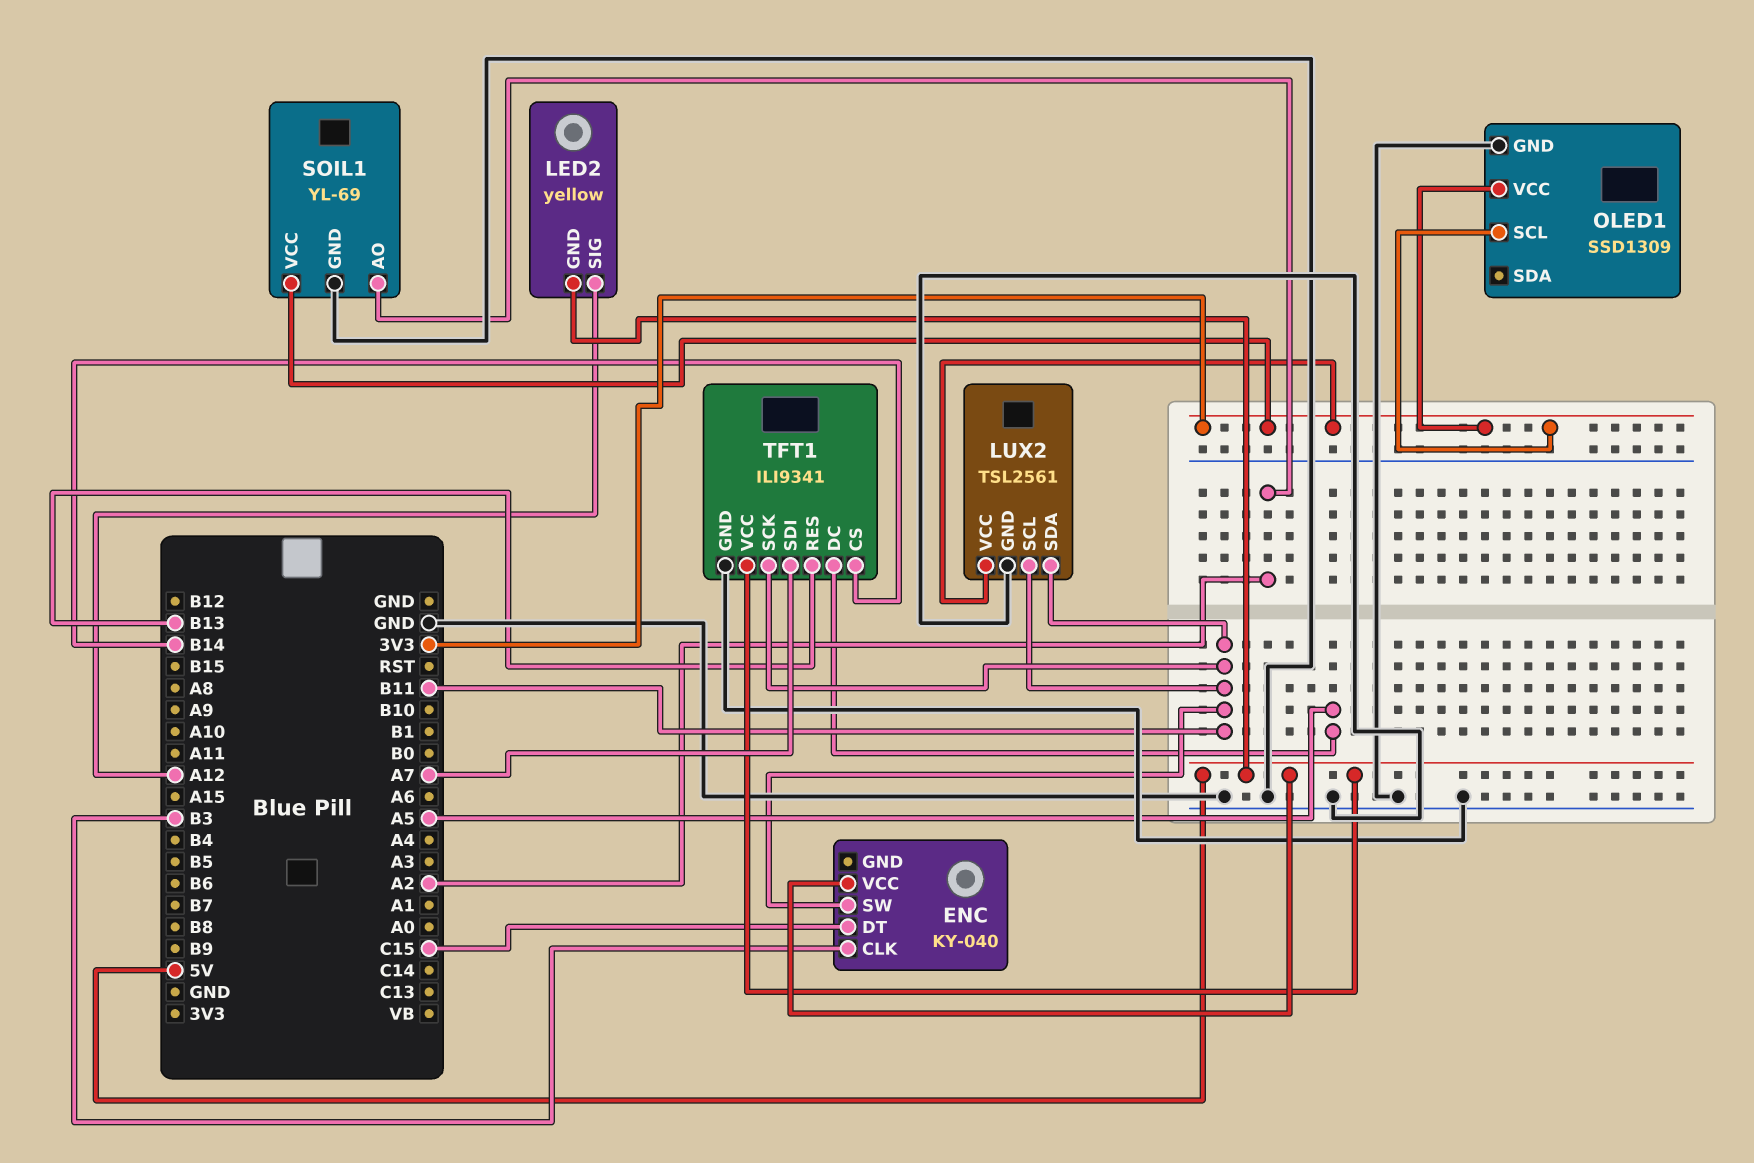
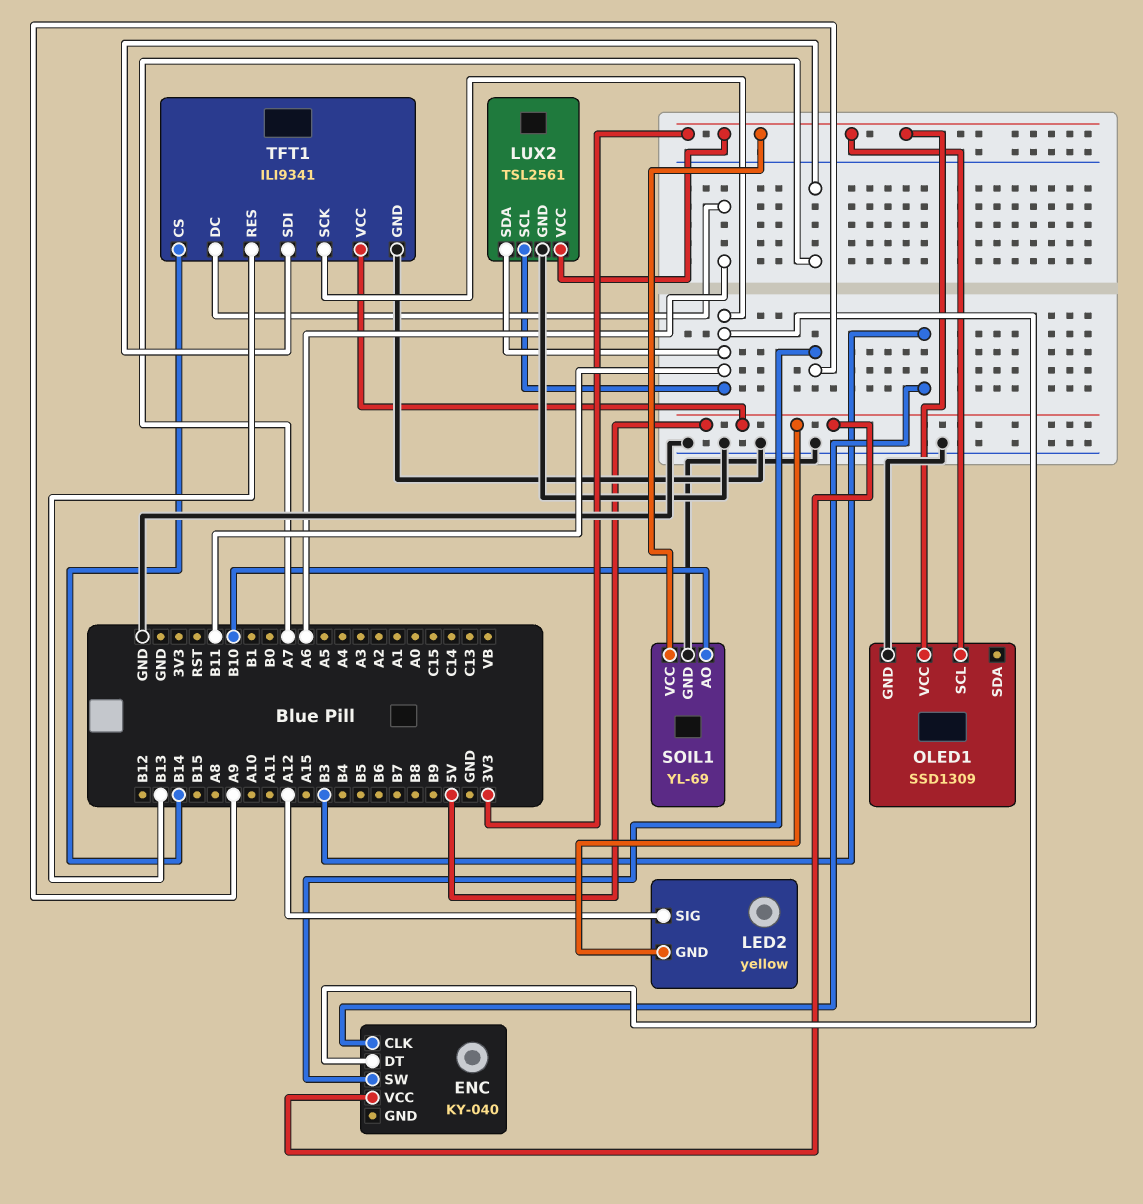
ENC pin DT: C15 -> B11
ENC pin SW: B11 -> A9
SOIL1 pin AO: A2 -> B10
TFT1 pin DC: A5 -> A6

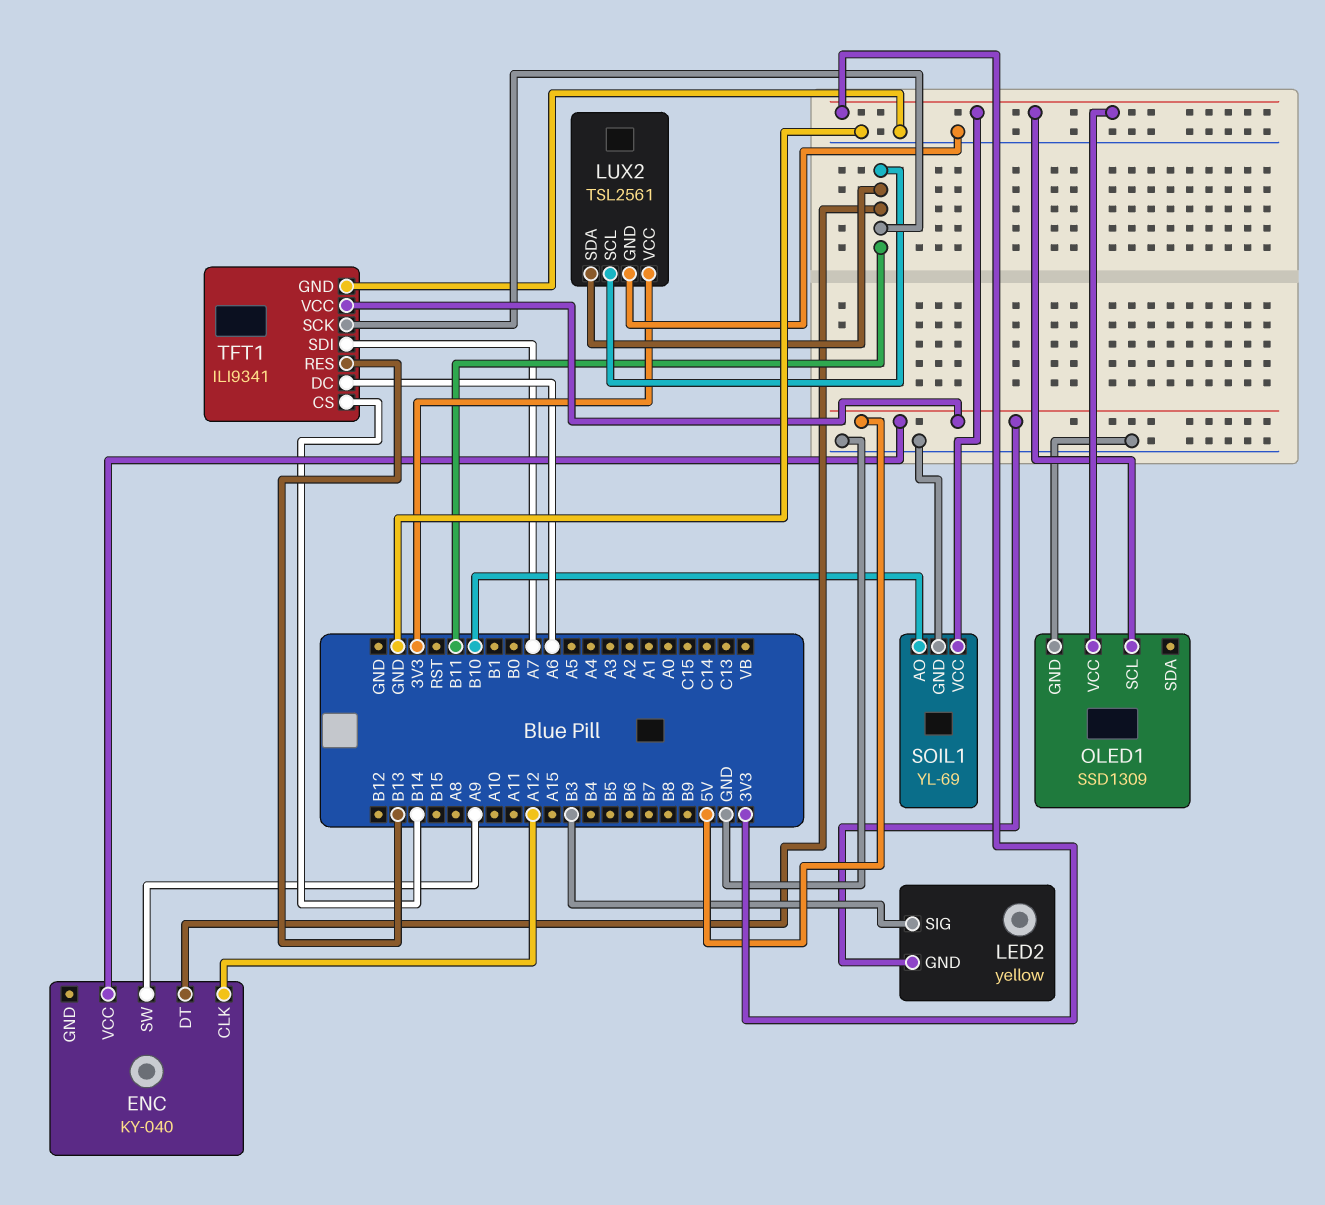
ENC pin CLK: B3 -> A12
LED2 pin SIG: A12 -> B3

